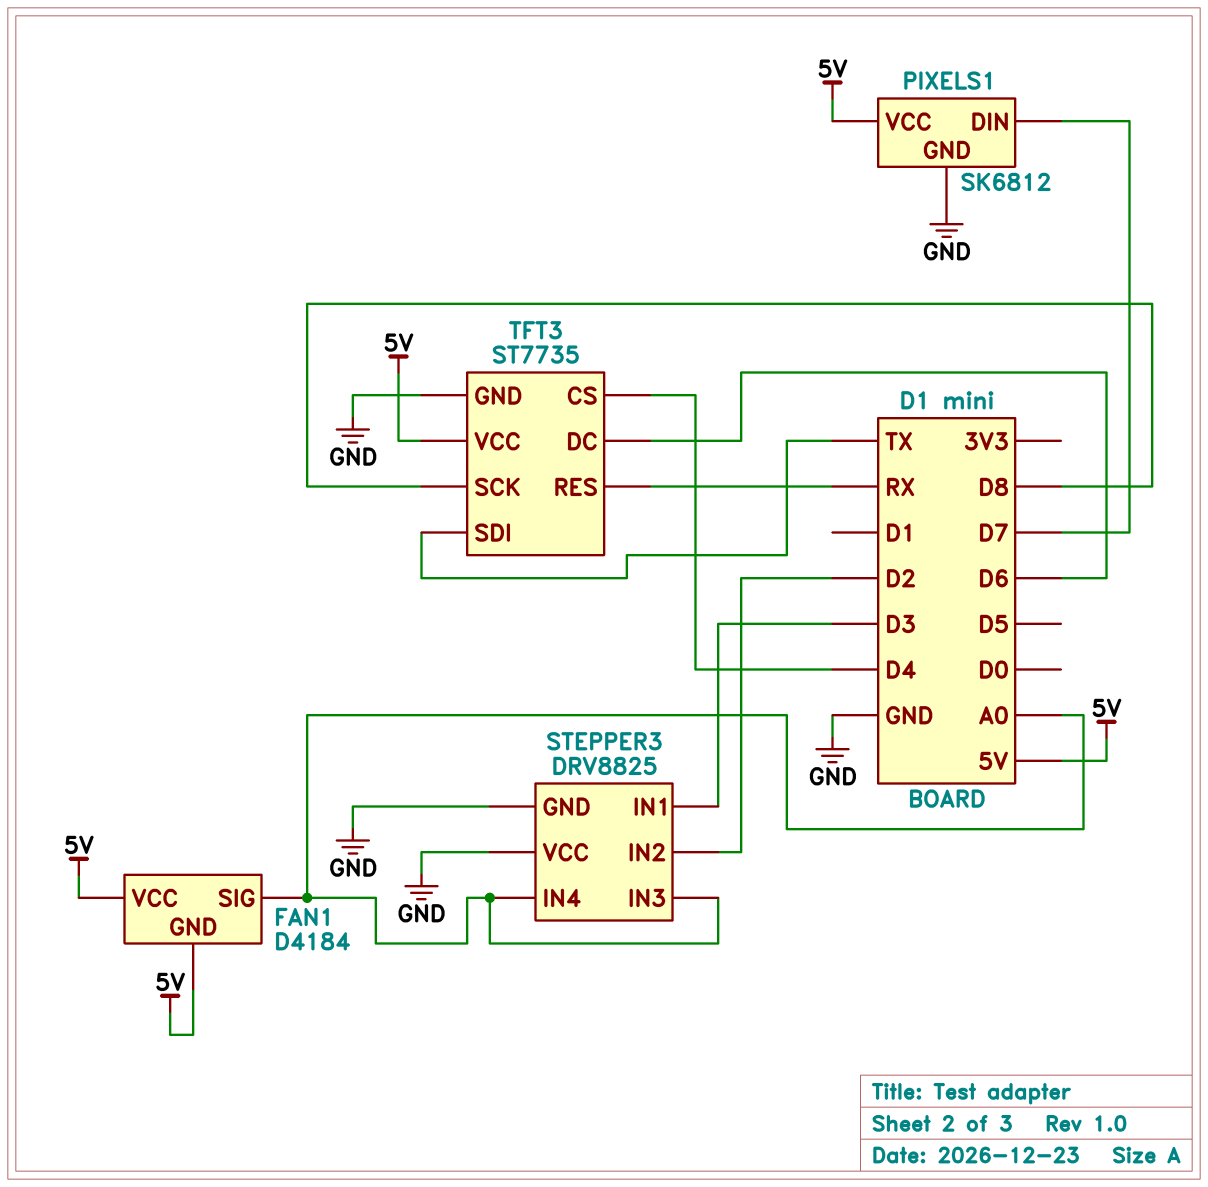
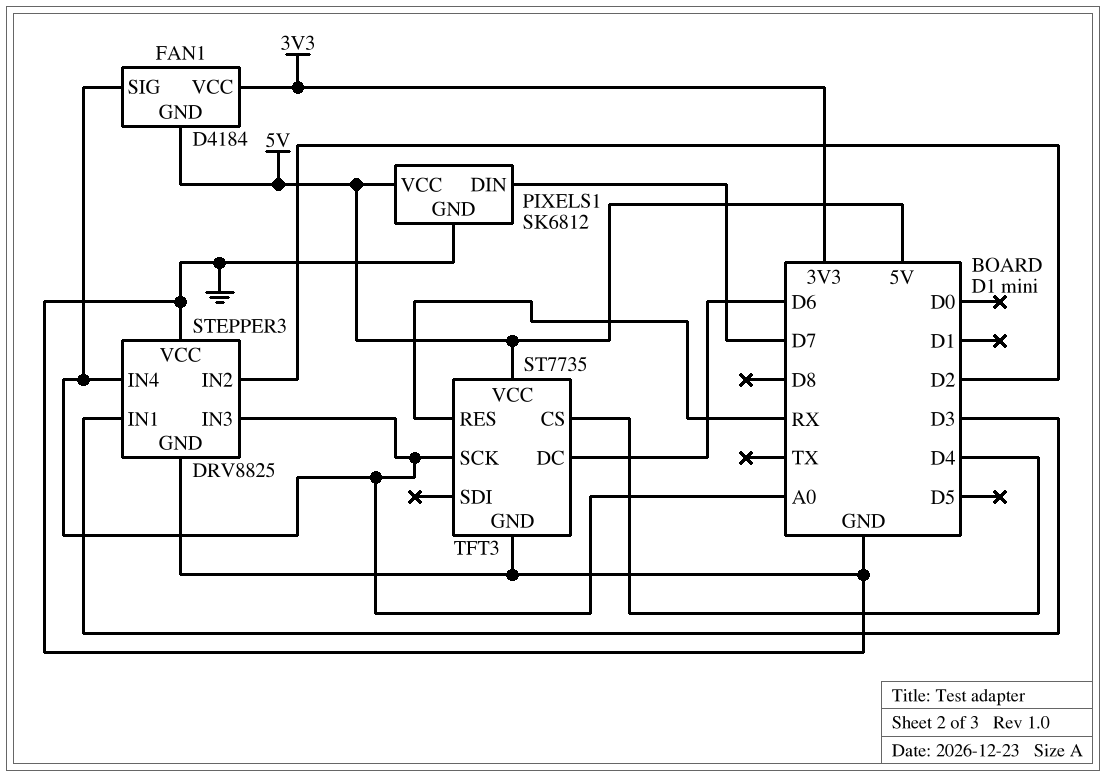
FAN1 pin VCC: 5V -> 3V3
TFT3 pin SCK: D8 -> A0
TFT3 pin SDI: TX -> none

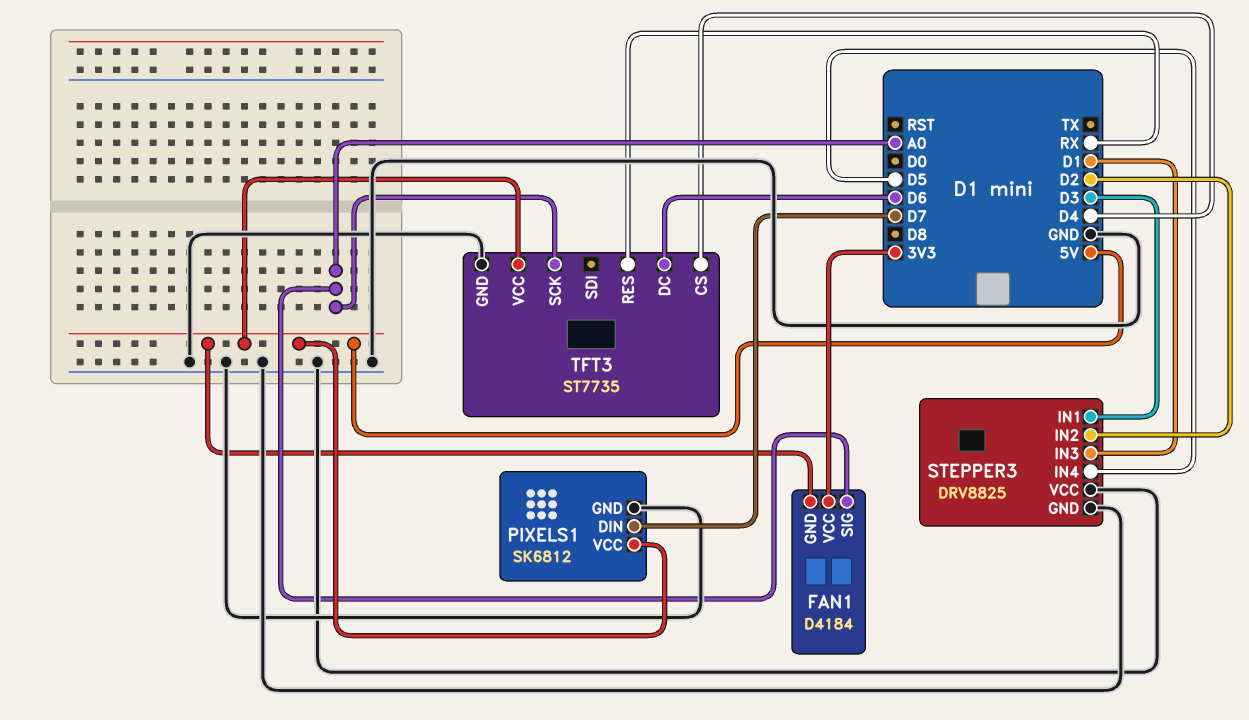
STEPPER3 pin IN3: A0 -> D1
STEPPER3 pin IN4: A0 -> D5

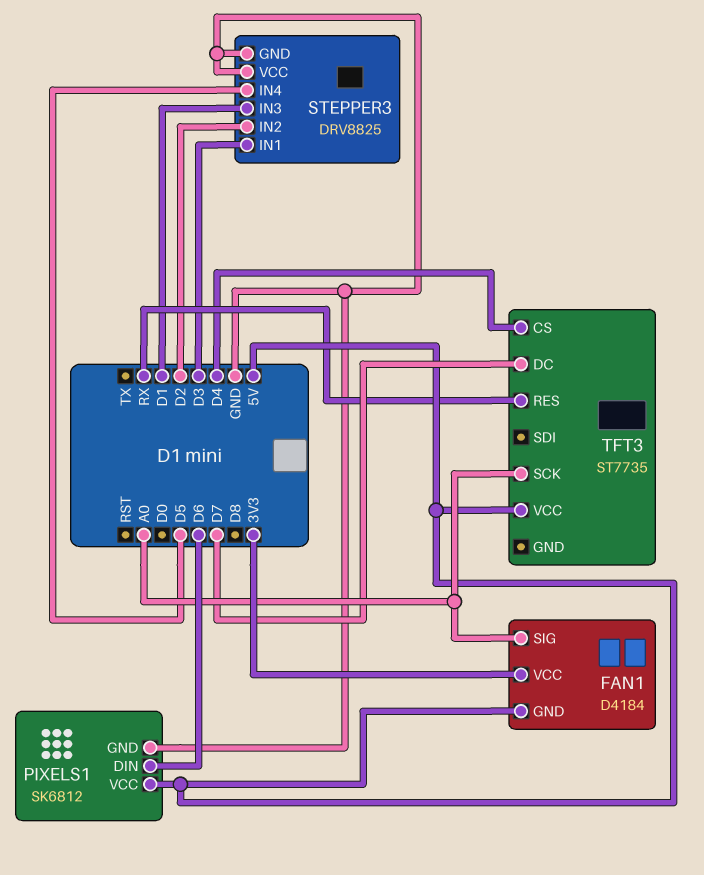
PIXELS1 pin DIN: D7 -> D6
TFT3 pin DC: D6 -> D7
TFT3 pin GND: GND -> none

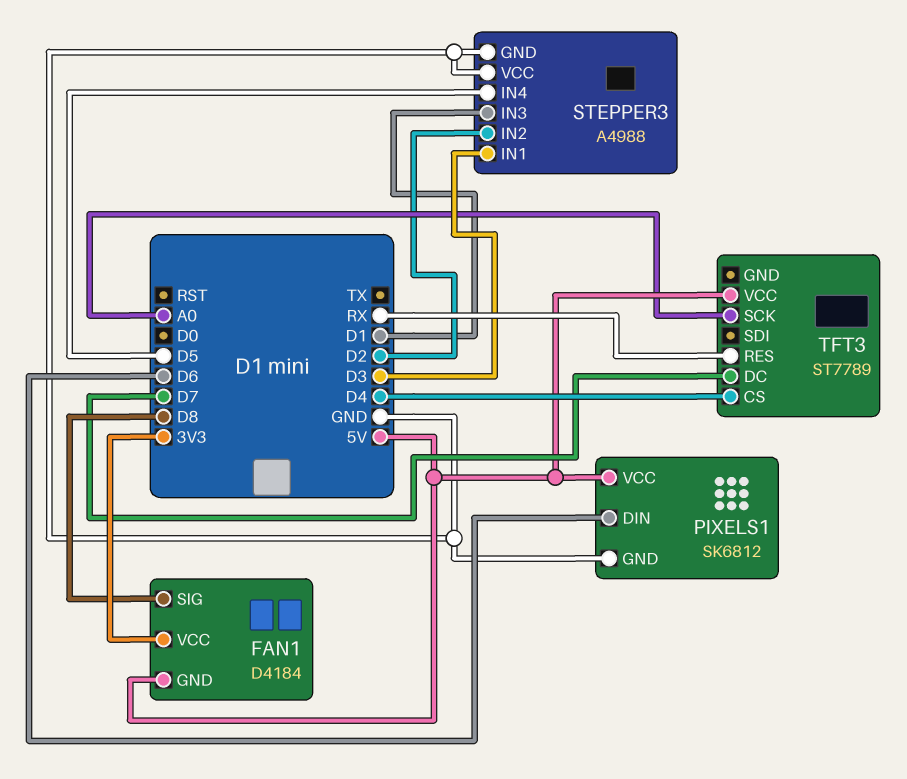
FAN1 pin SIG: A0 -> D8
STEPPER3: DRV8825 -> A4988
TFT3: ST7735 -> ST7789

